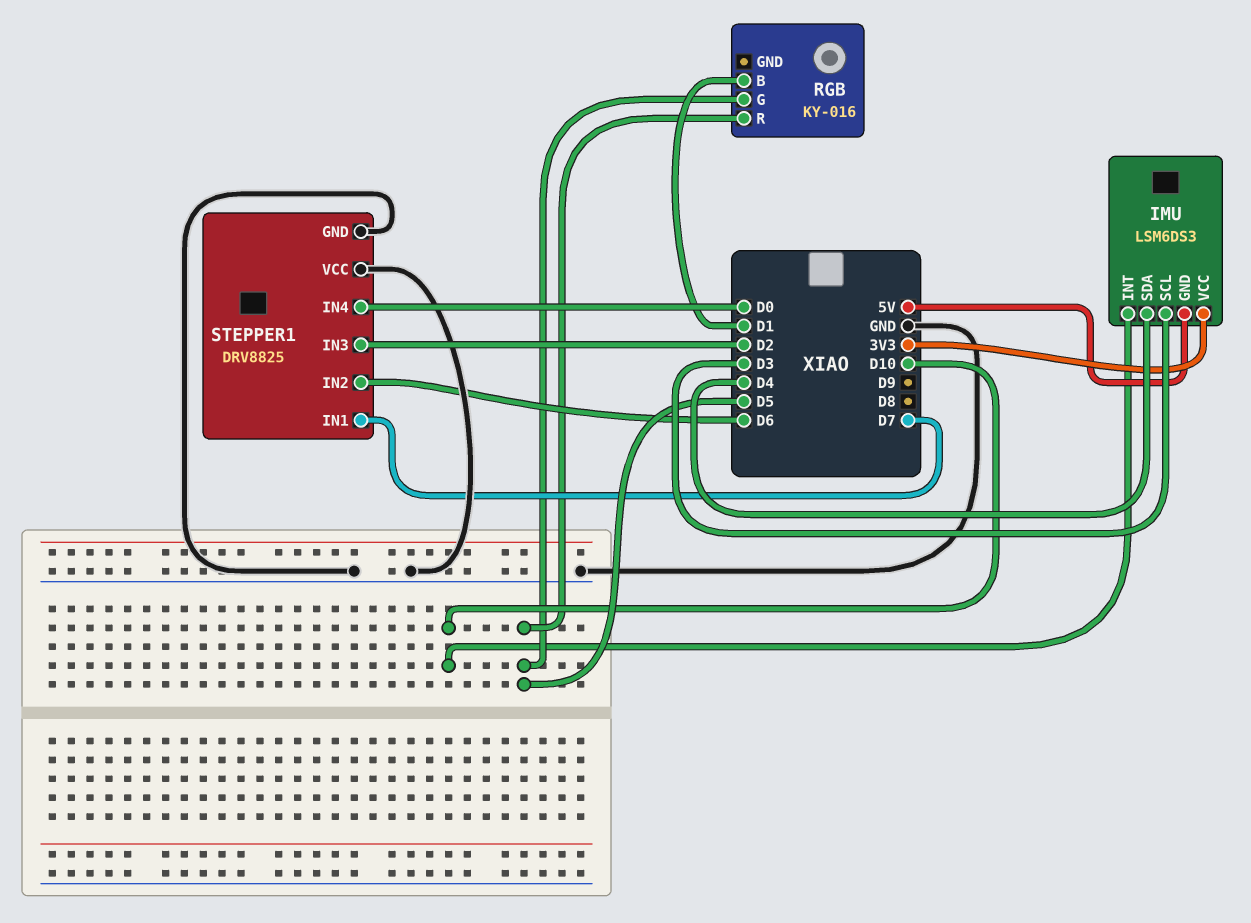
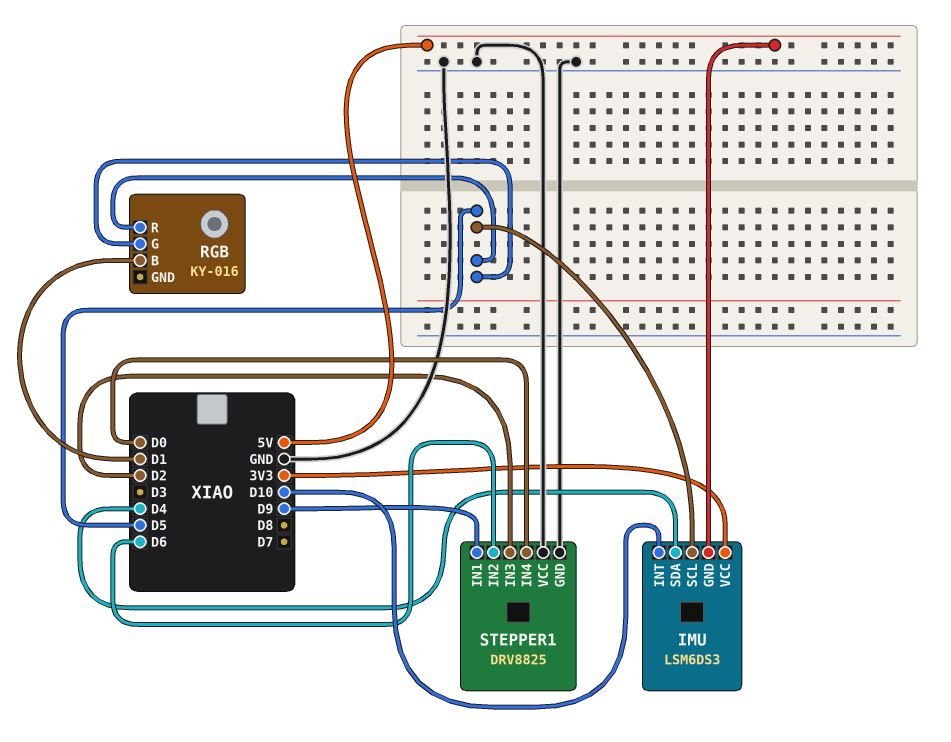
IMU pin SCL: D3 -> D5
STEPPER1 pin IN1: D7 -> D9

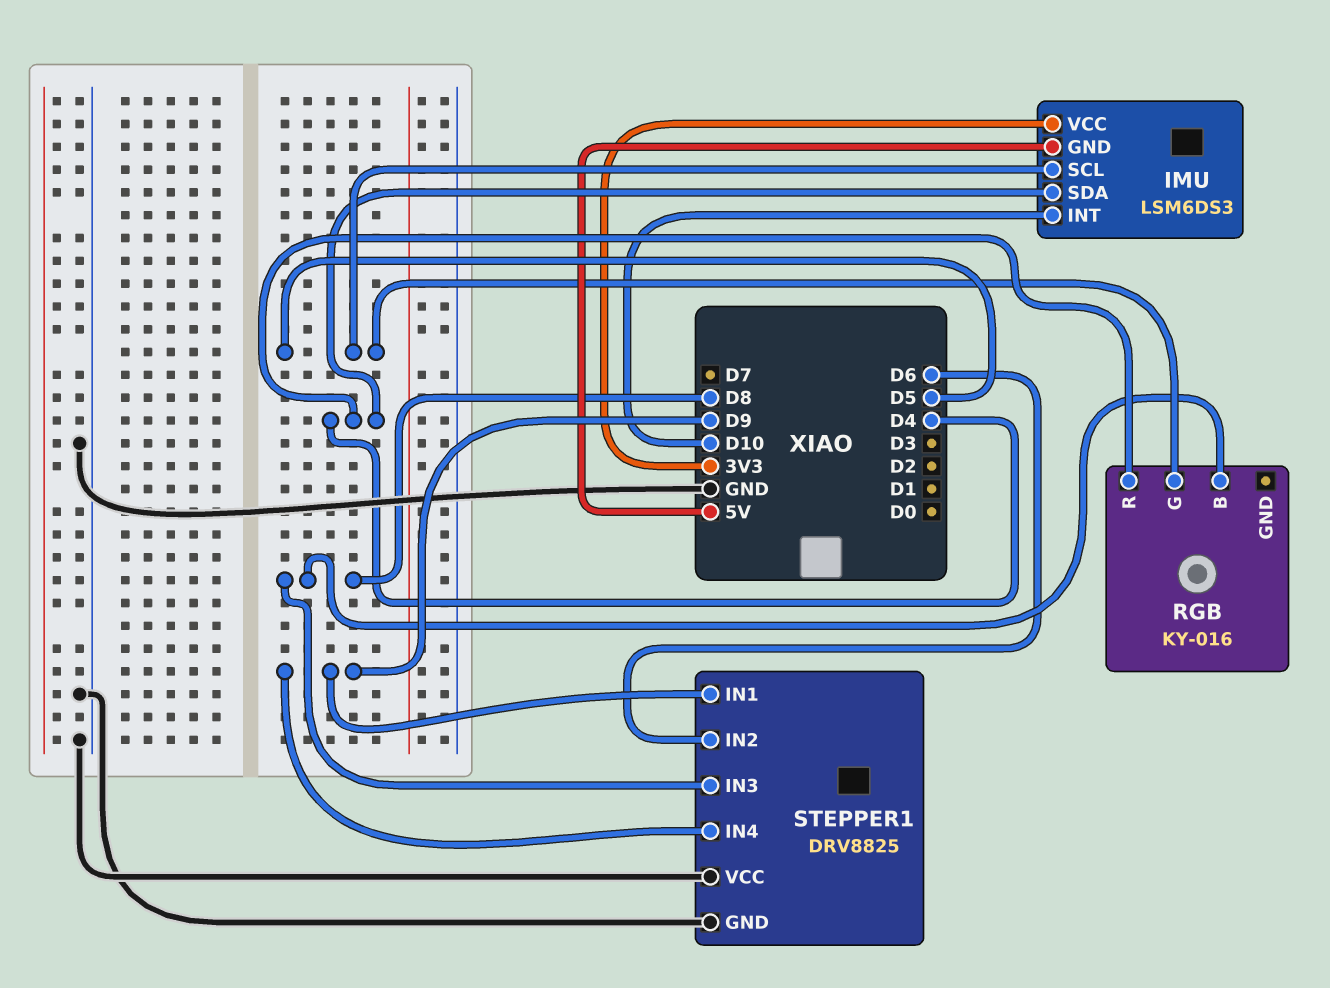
RGB pin B: D1 -> D8
RGB pin R: D5 -> D4
STEPPER1 pin IN3: D2 -> D8
STEPPER1 pin IN4: D0 -> D9

